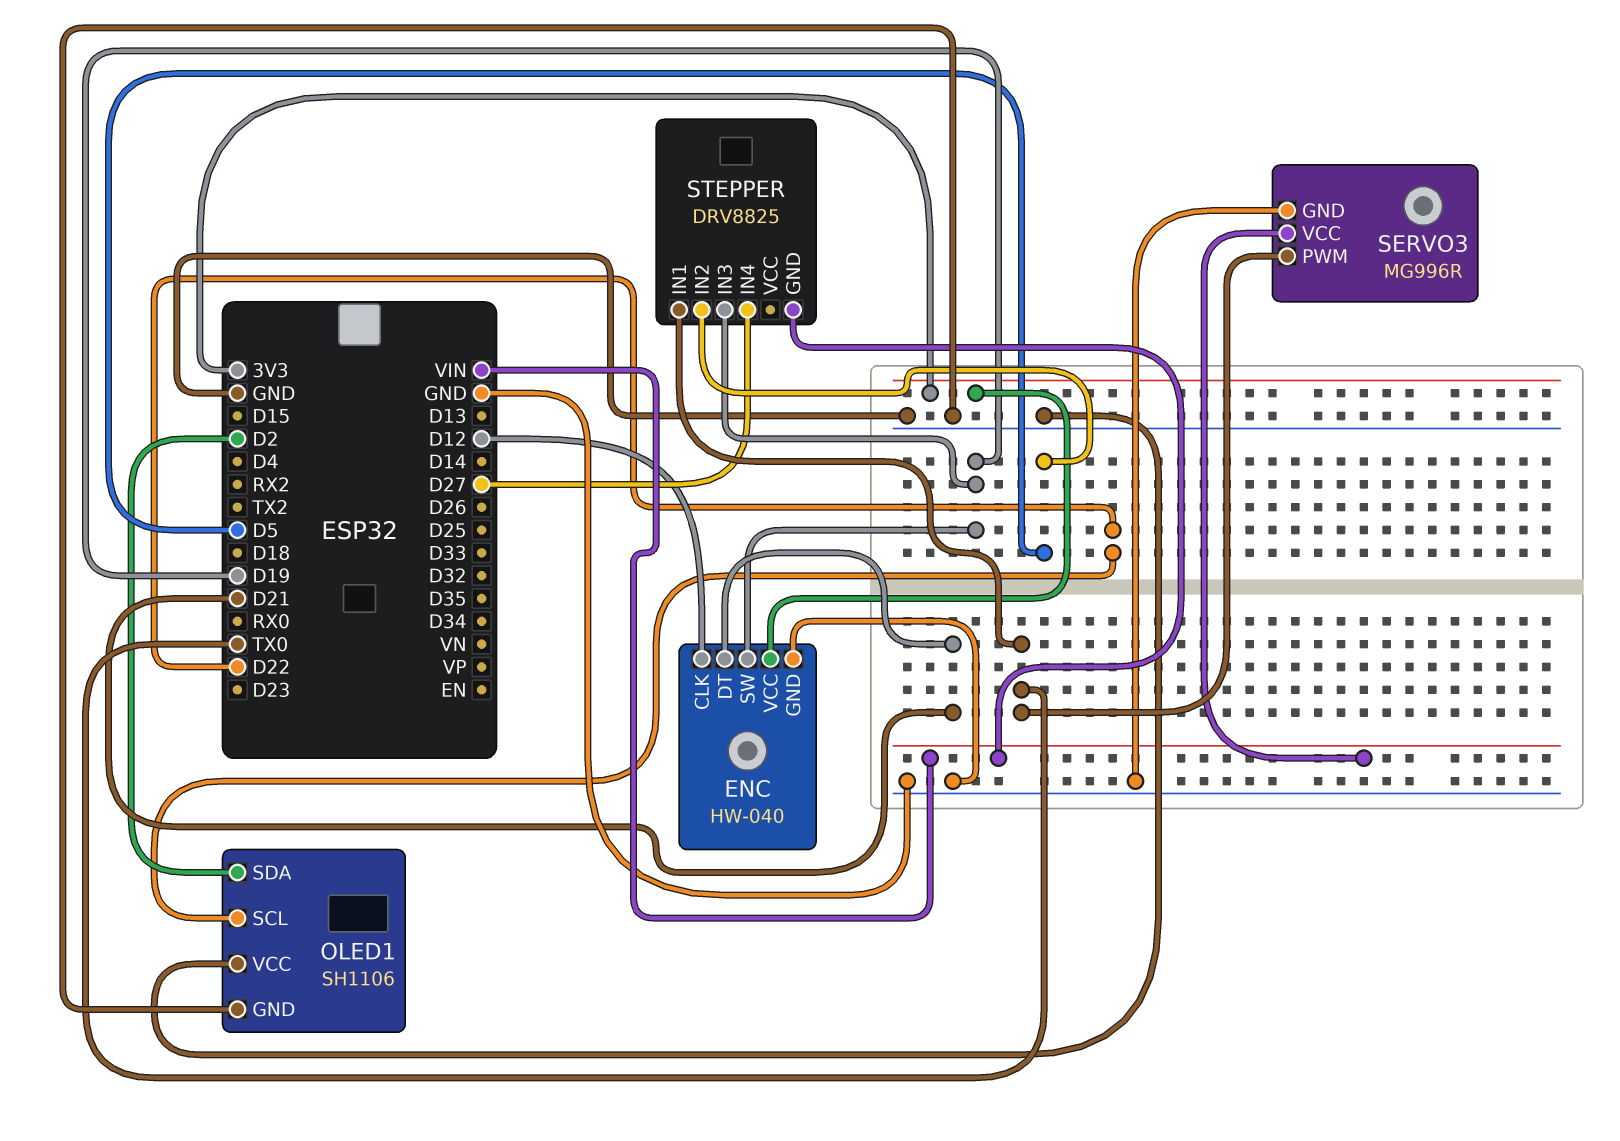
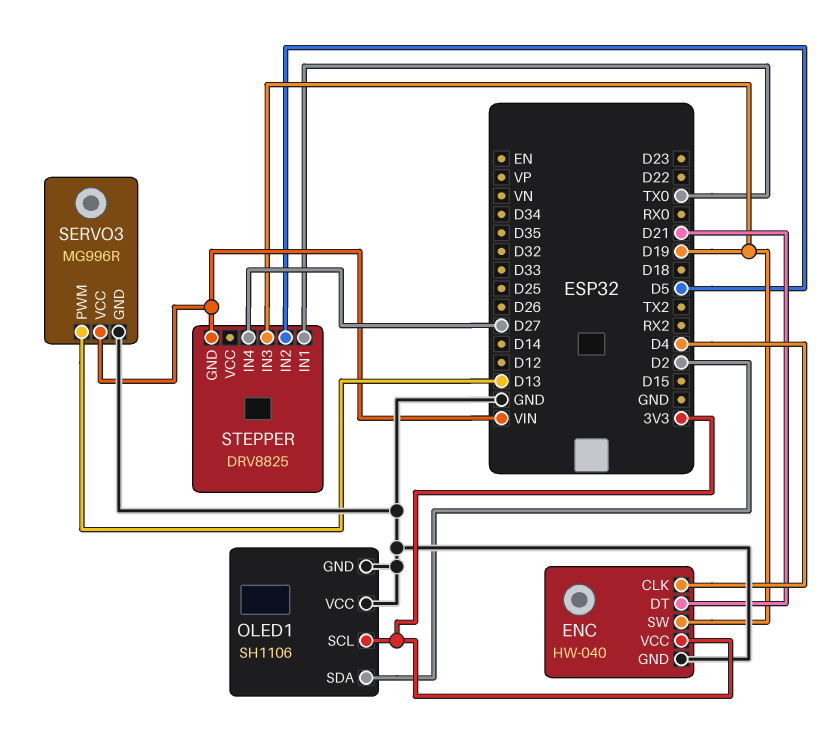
ENC pin CLK: D12 -> D4
OLED1 pin SCL: D22 -> 3V3
SERVO3 pin PWM: TX0 -> D13

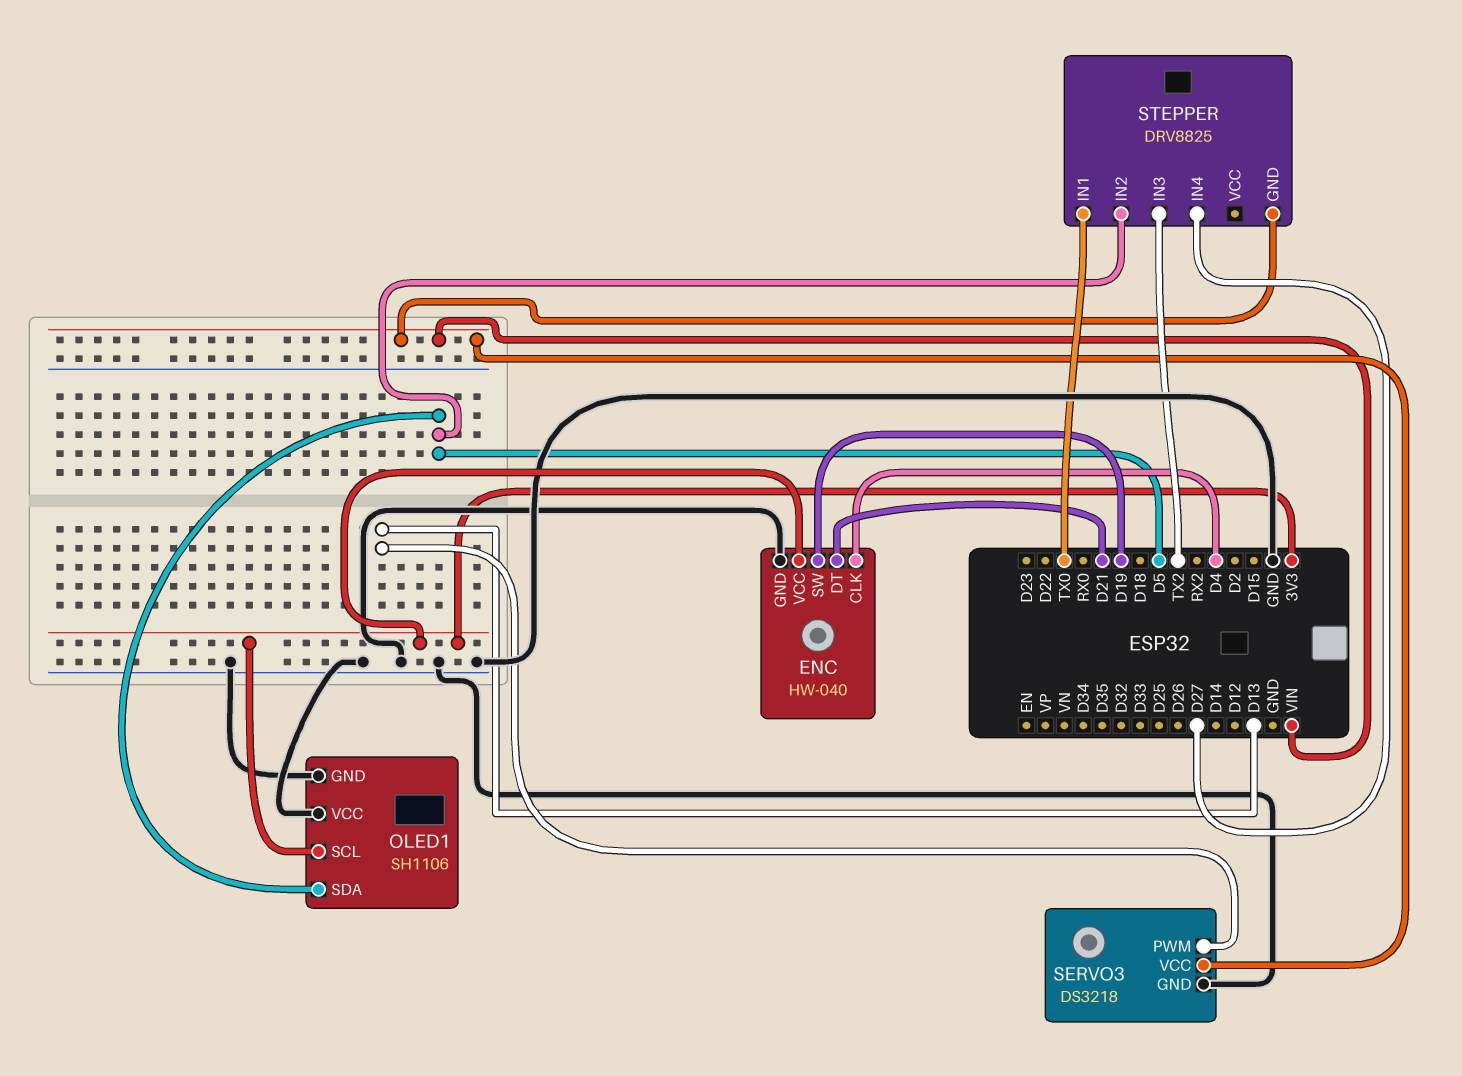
OLED1 pin SDA: D2 -> D5
SERVO3: MG996R -> DS3218
STEPPER pin IN3: D19 -> TX2

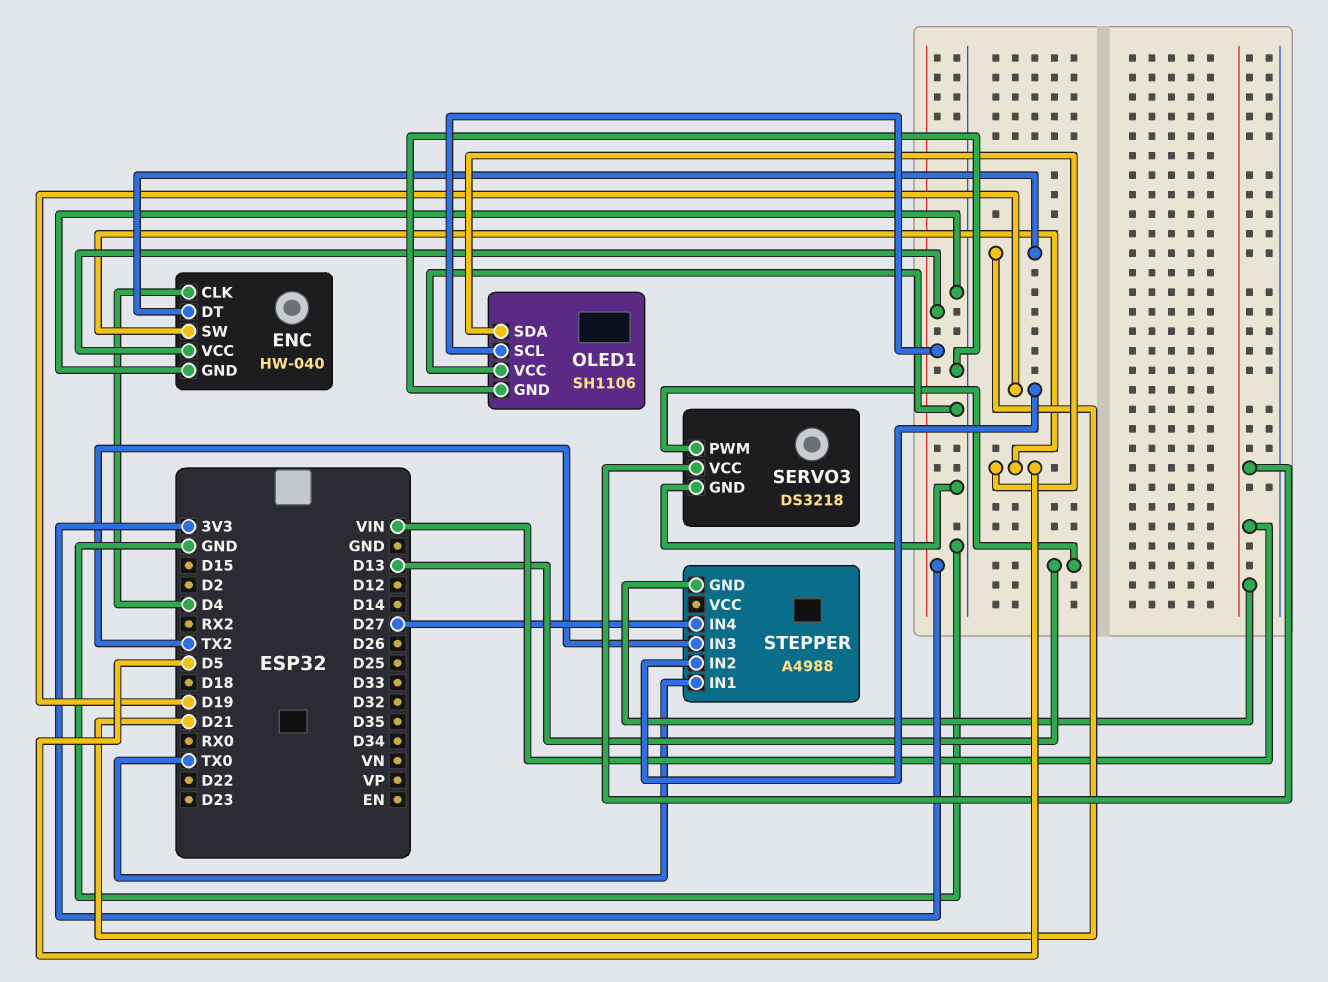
ENC pin SW: D19 -> D5
STEPPER: DRV8825 -> A4988
STEPPER pin IN2: D5 -> D19

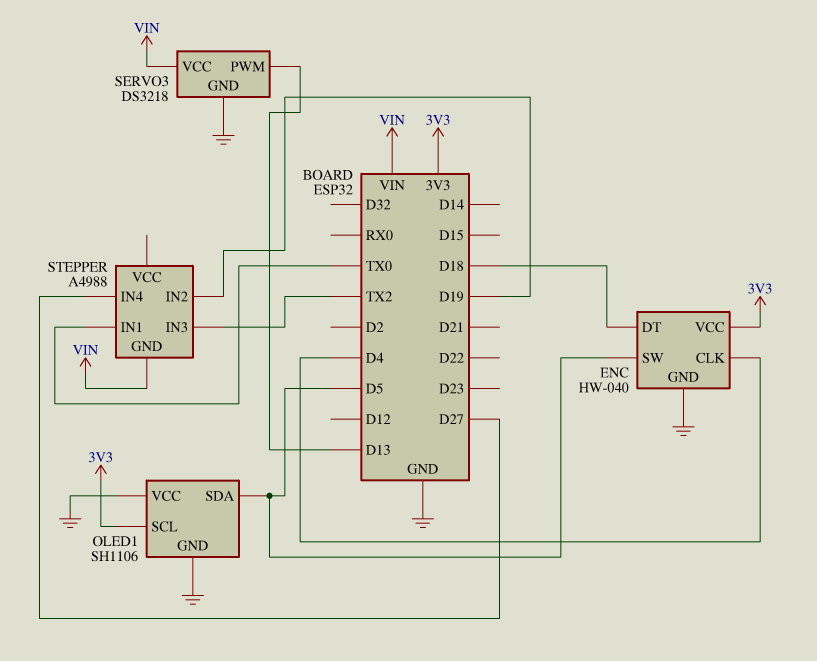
ENC pin DT: D21 -> D18

